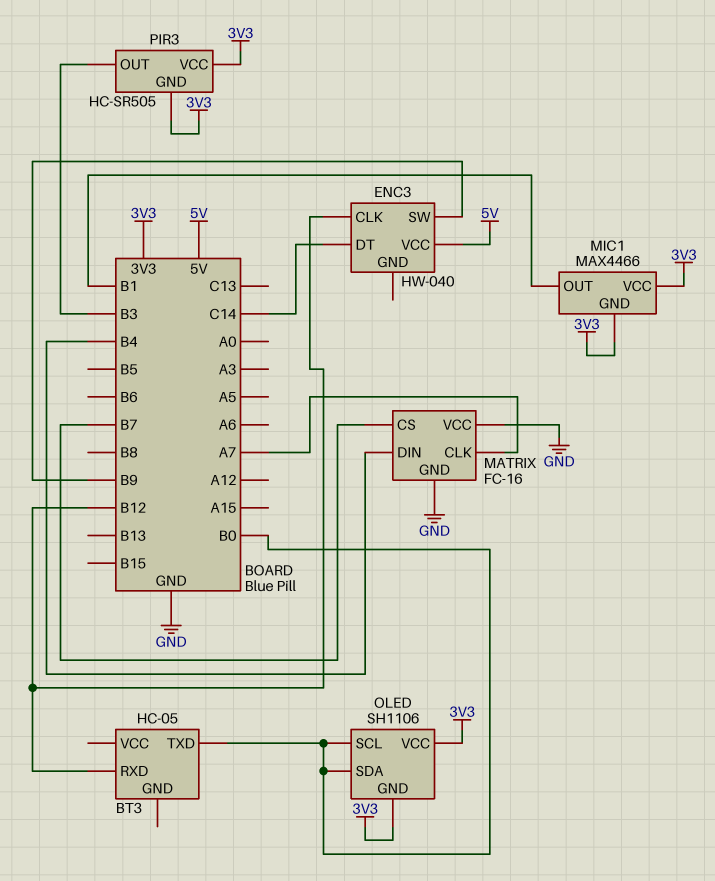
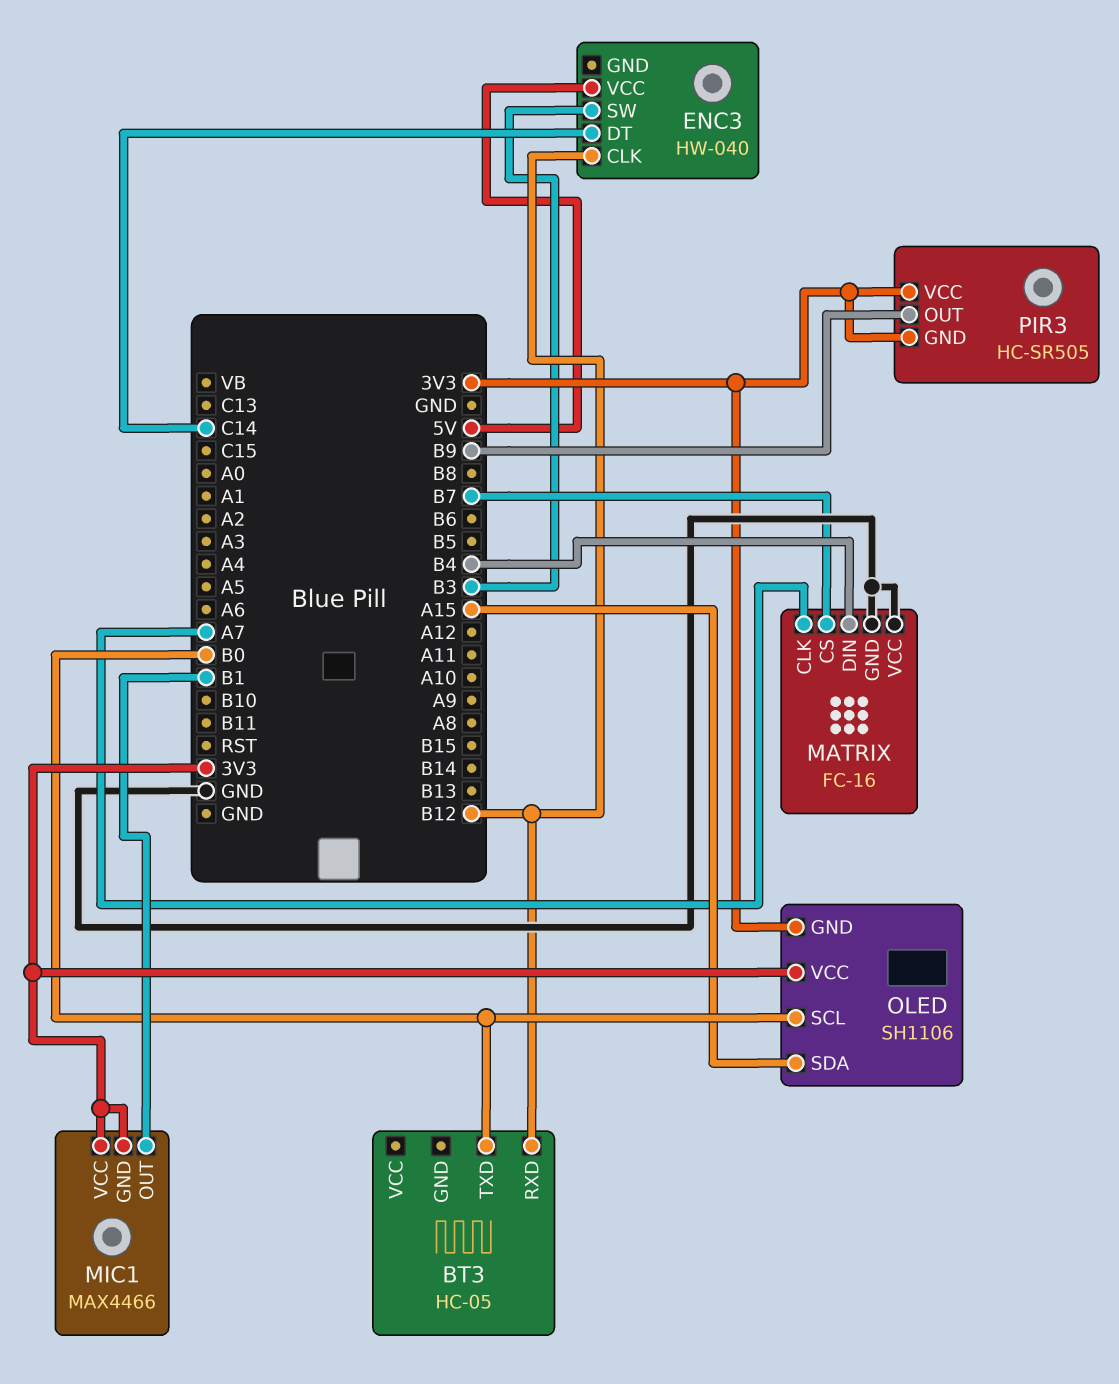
ENC3 pin SW: B9 -> B3
OLED pin SDA: B0 -> A15
PIR3 pin OUT: B3 -> B9

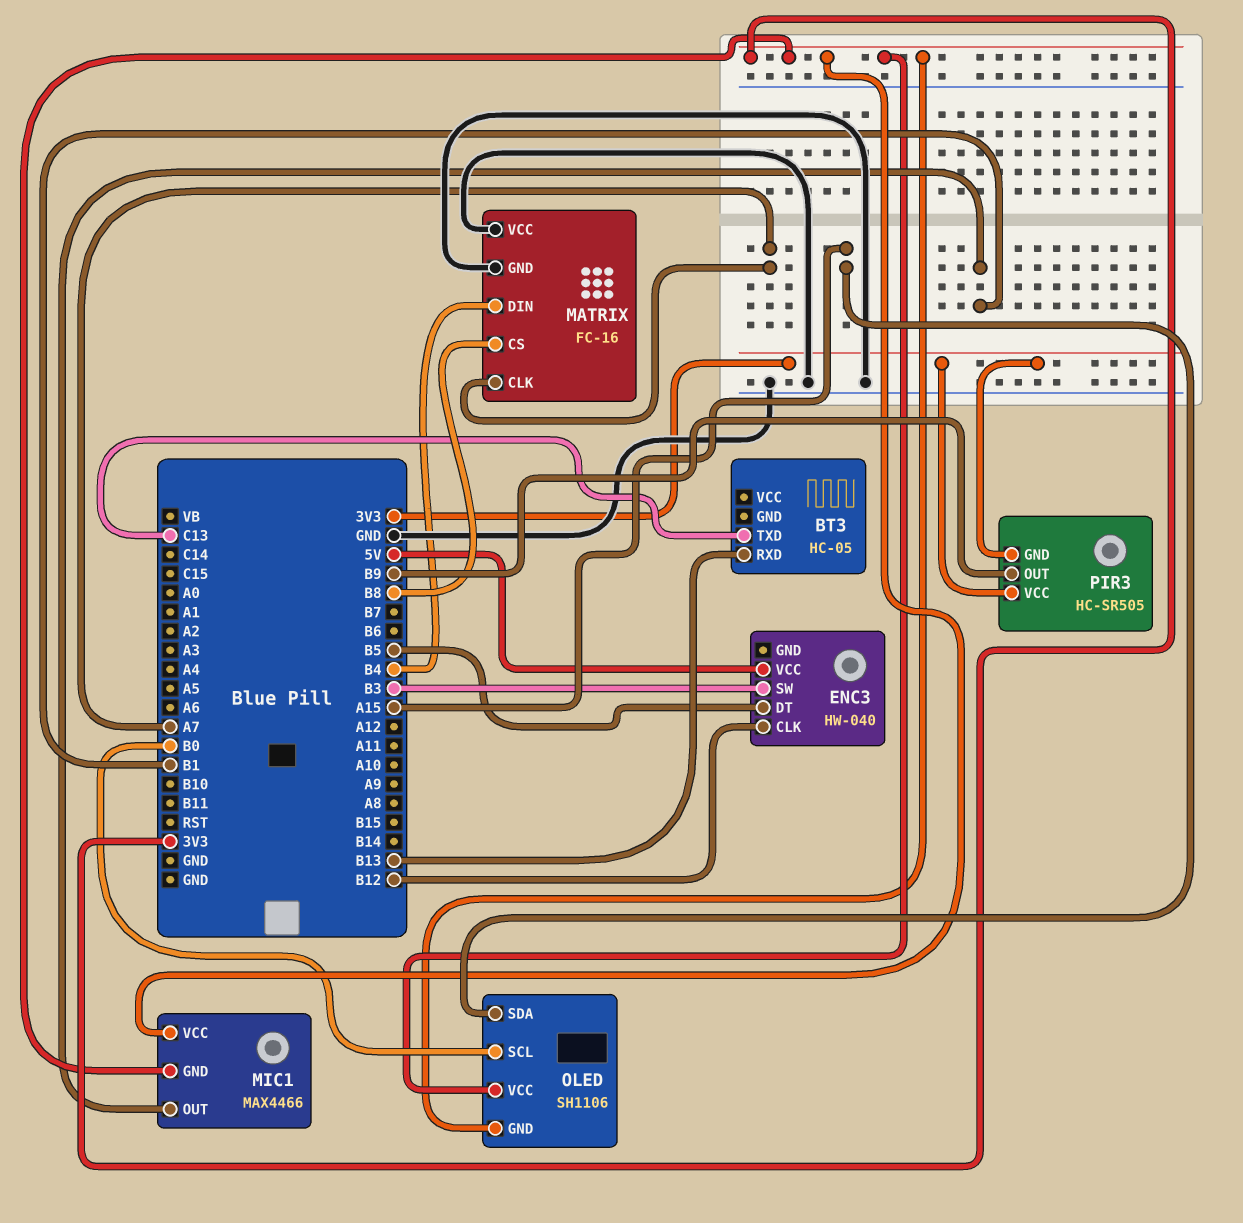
BT3 pin RXD: B12 -> B13
BT3 pin TXD: B0 -> C13
ENC3 pin DT: C14 -> B5
MATRIX pin CS: B7 -> B8

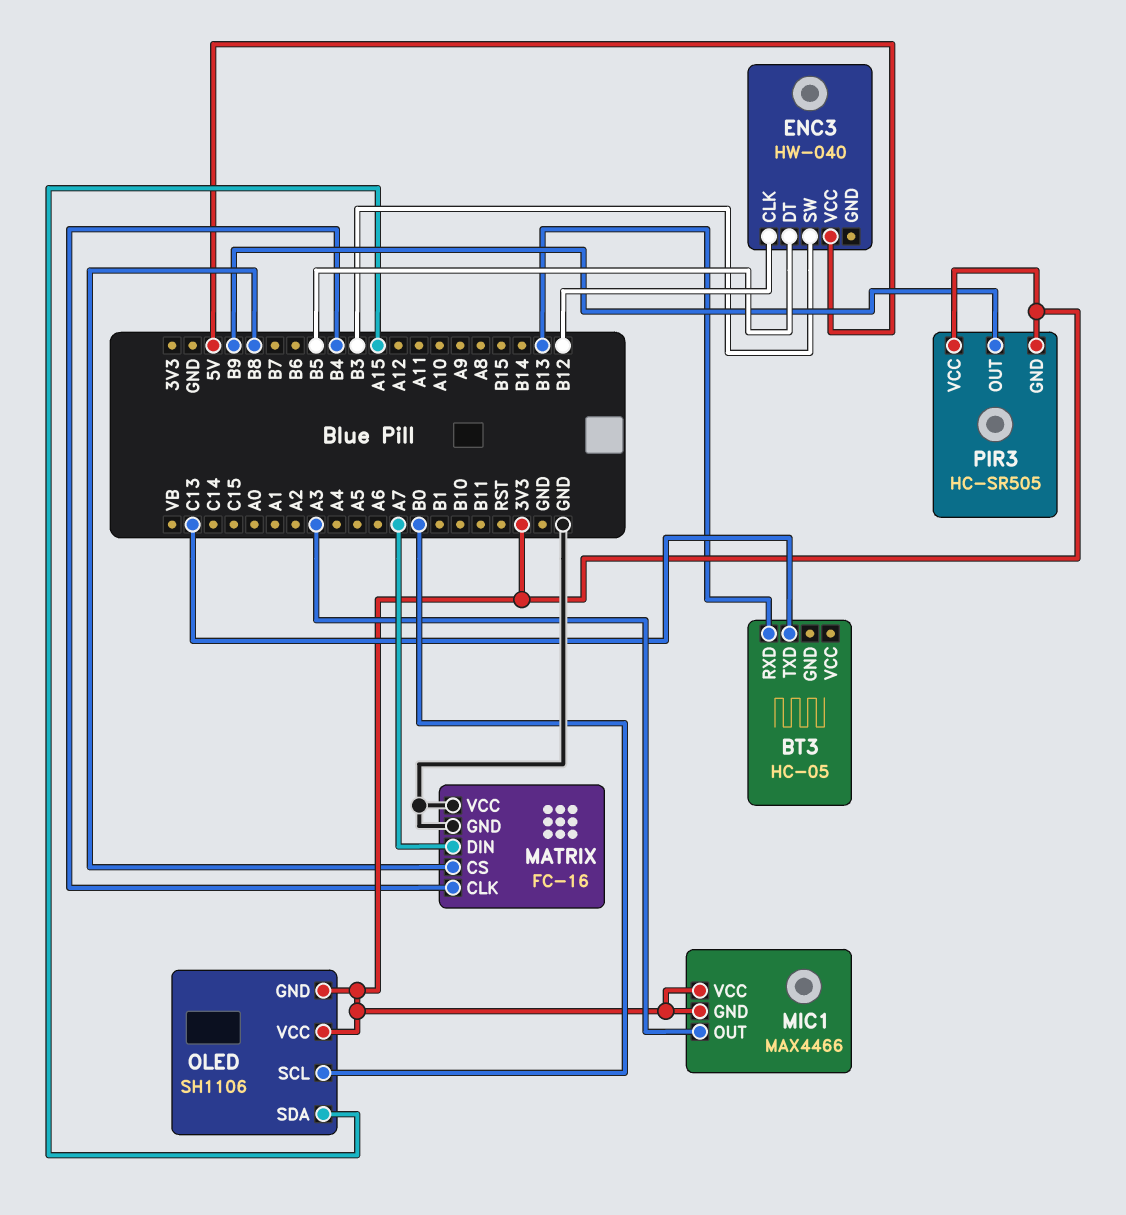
MATRIX pin CLK: A7 -> B4
MATRIX pin DIN: B4 -> A7
MIC1 pin OUT: B1 -> A3

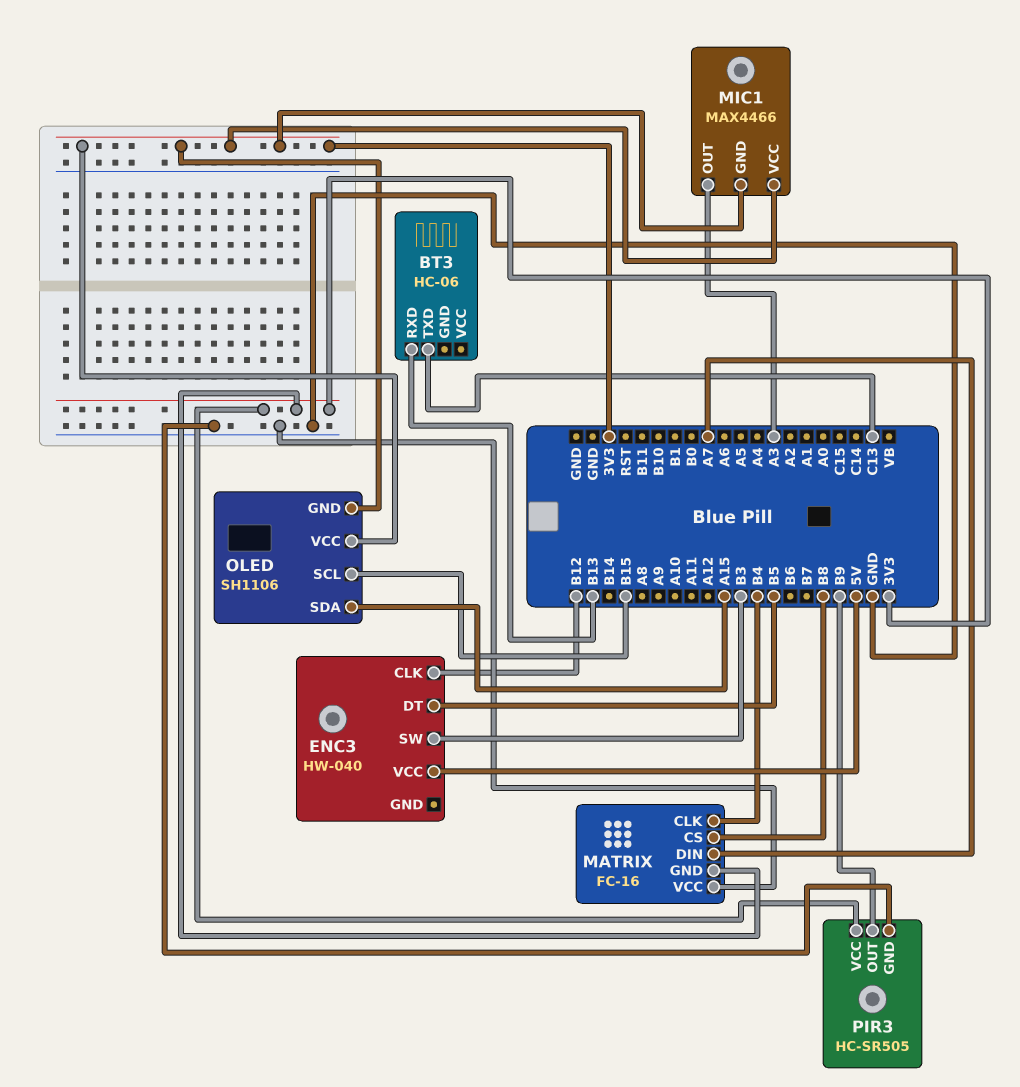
BT3: HC-05 -> HC-06
MATRIX pin GND: GND -> 3V3
OLED pin SCL: B0 -> B15
PIR3 pin GND: 3V3 -> GND

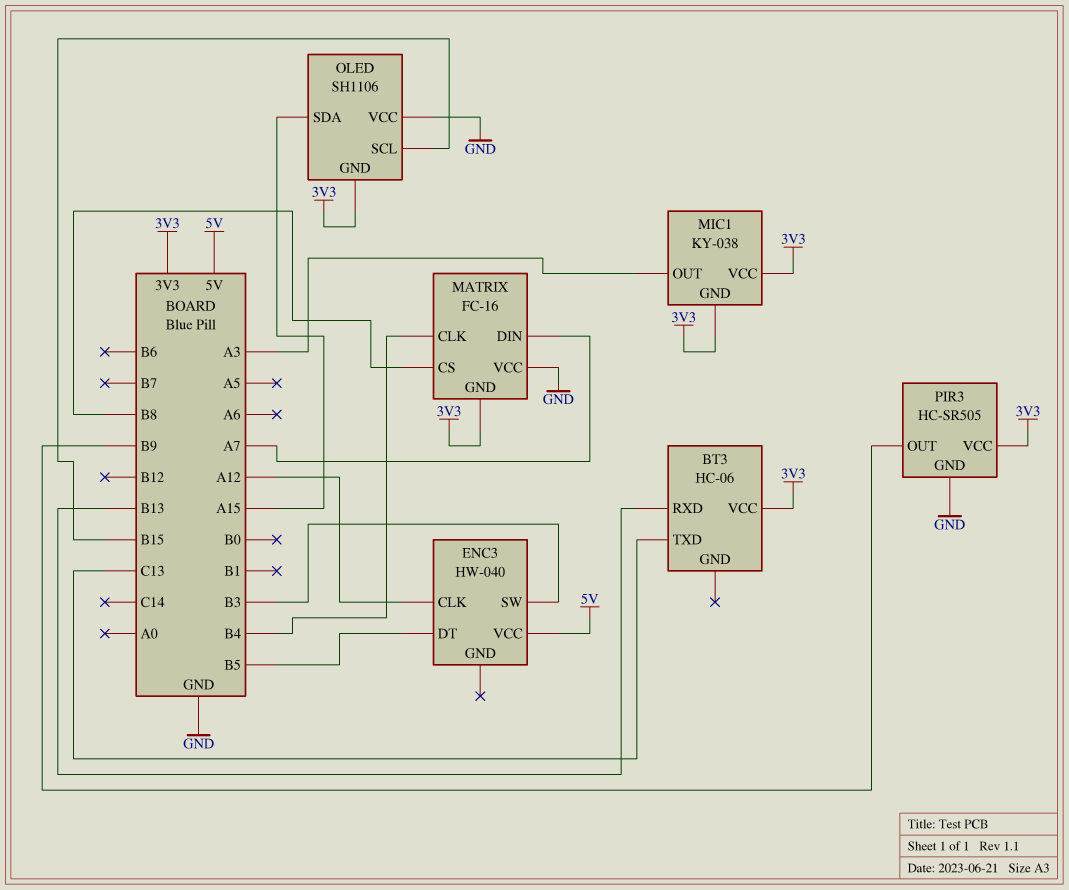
BT3 pin VCC: none -> 3V3
ENC3 pin CLK: B12 -> A12
MIC1: MAX4466 -> KY-038
OLED pin VCC: 3V3 -> GND

